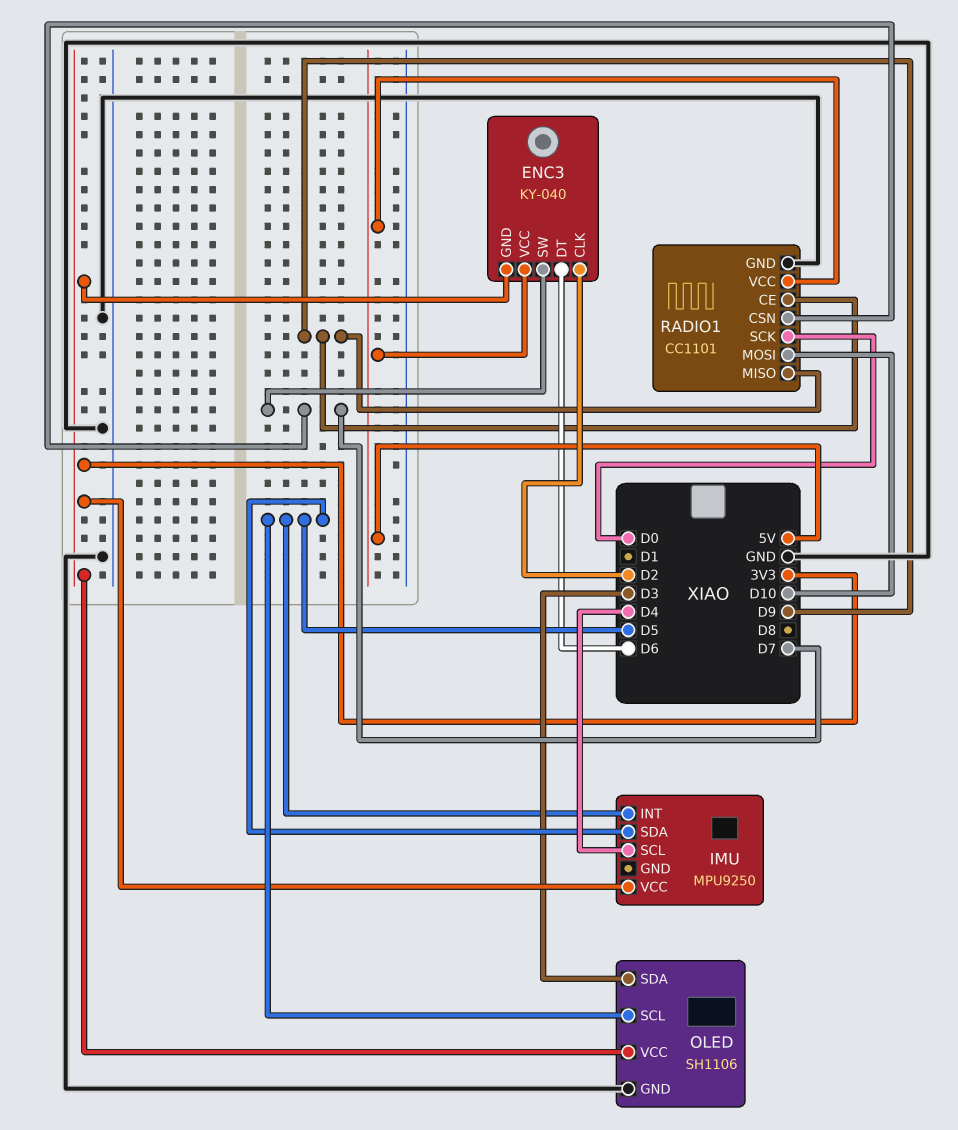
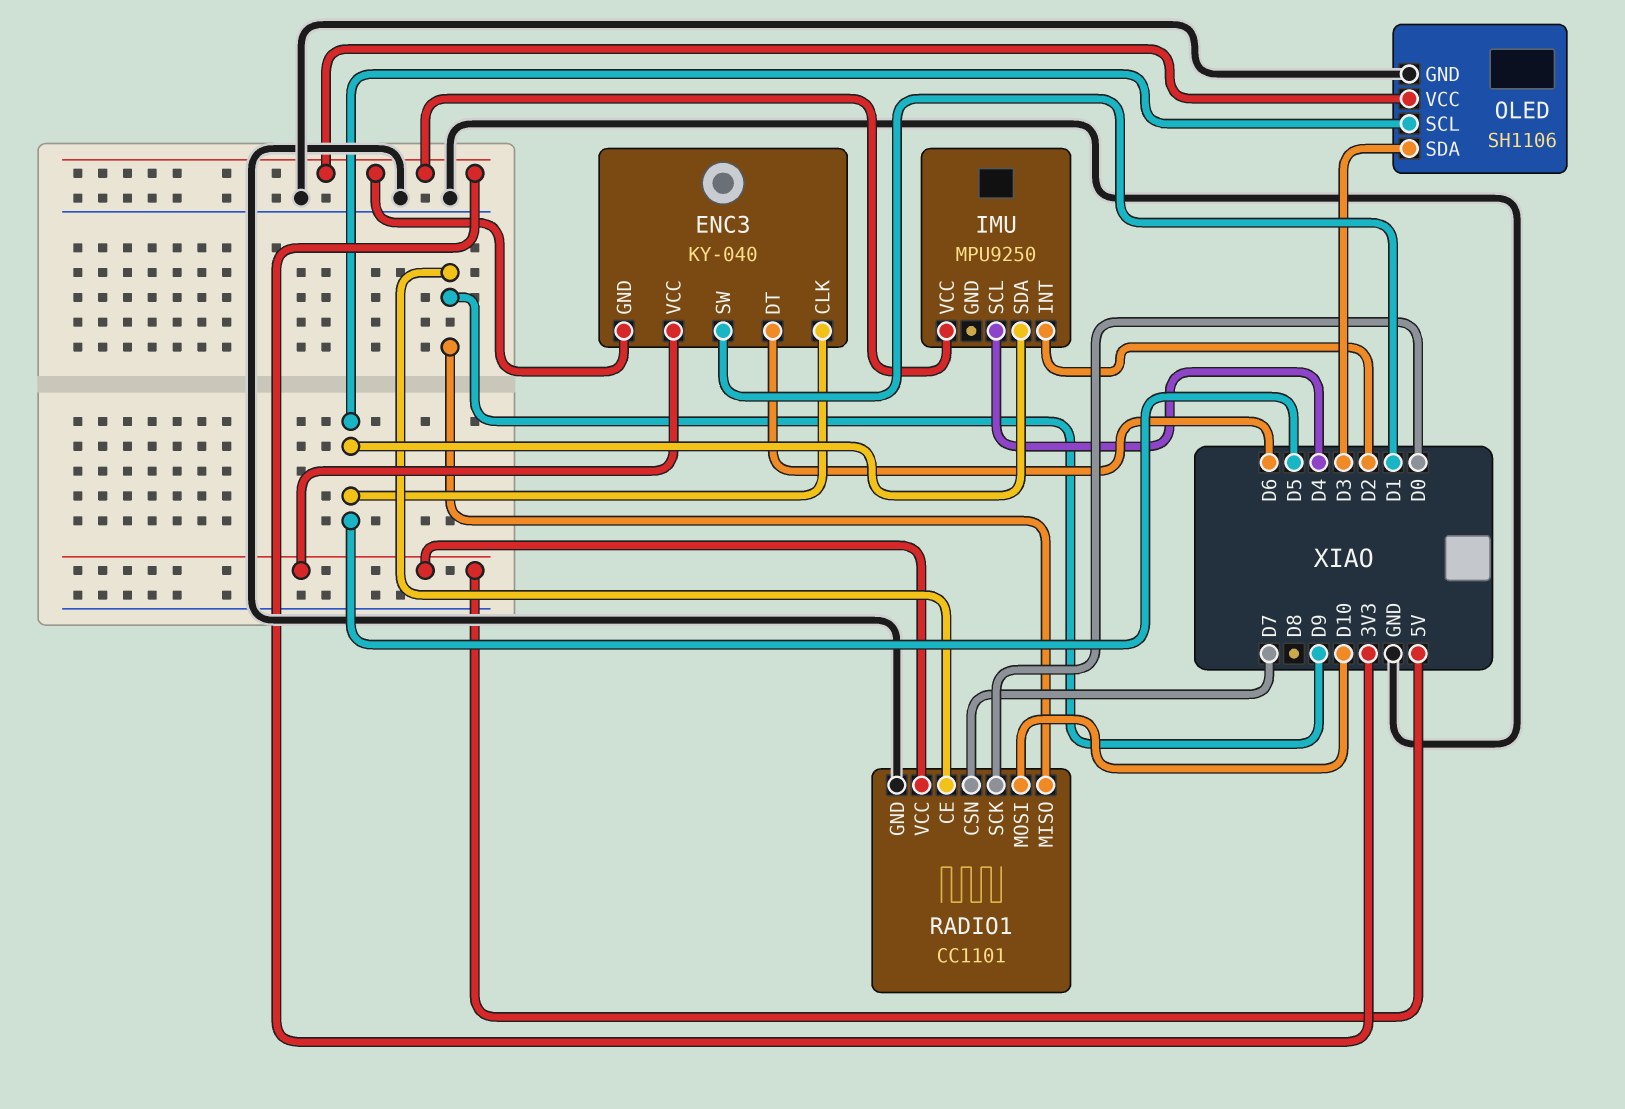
ENC3 pin CLK: D2 -> D5
ENC3 pin SW: D7 -> D1
IMU pin INT: D5 -> D2

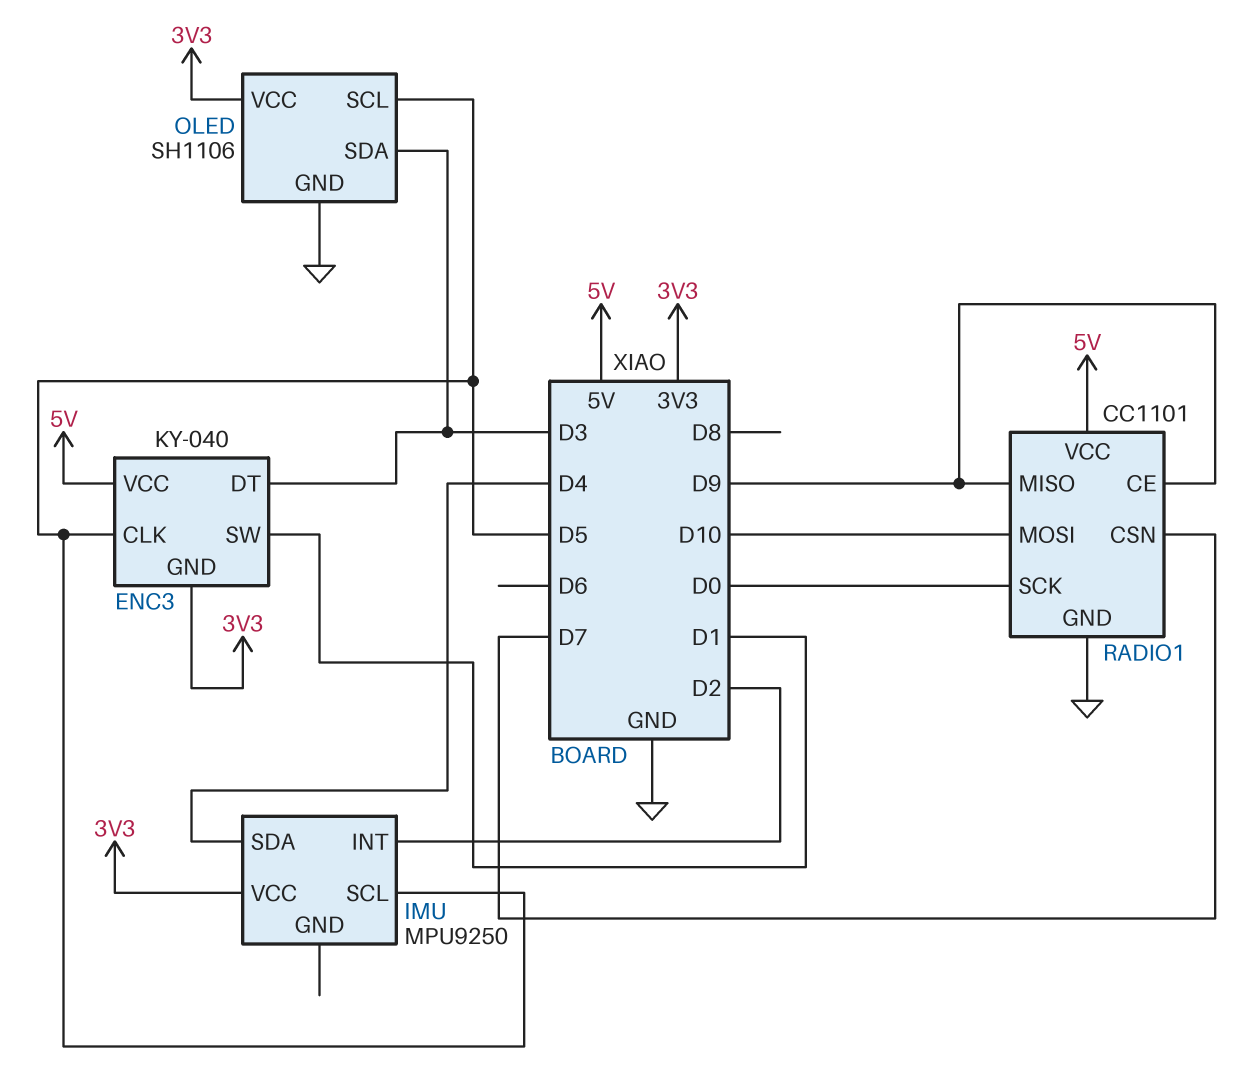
ENC3 pin DT: D6 -> D3
IMU pin SCL: D4 -> D5
IMU pin SDA: D5 -> D4

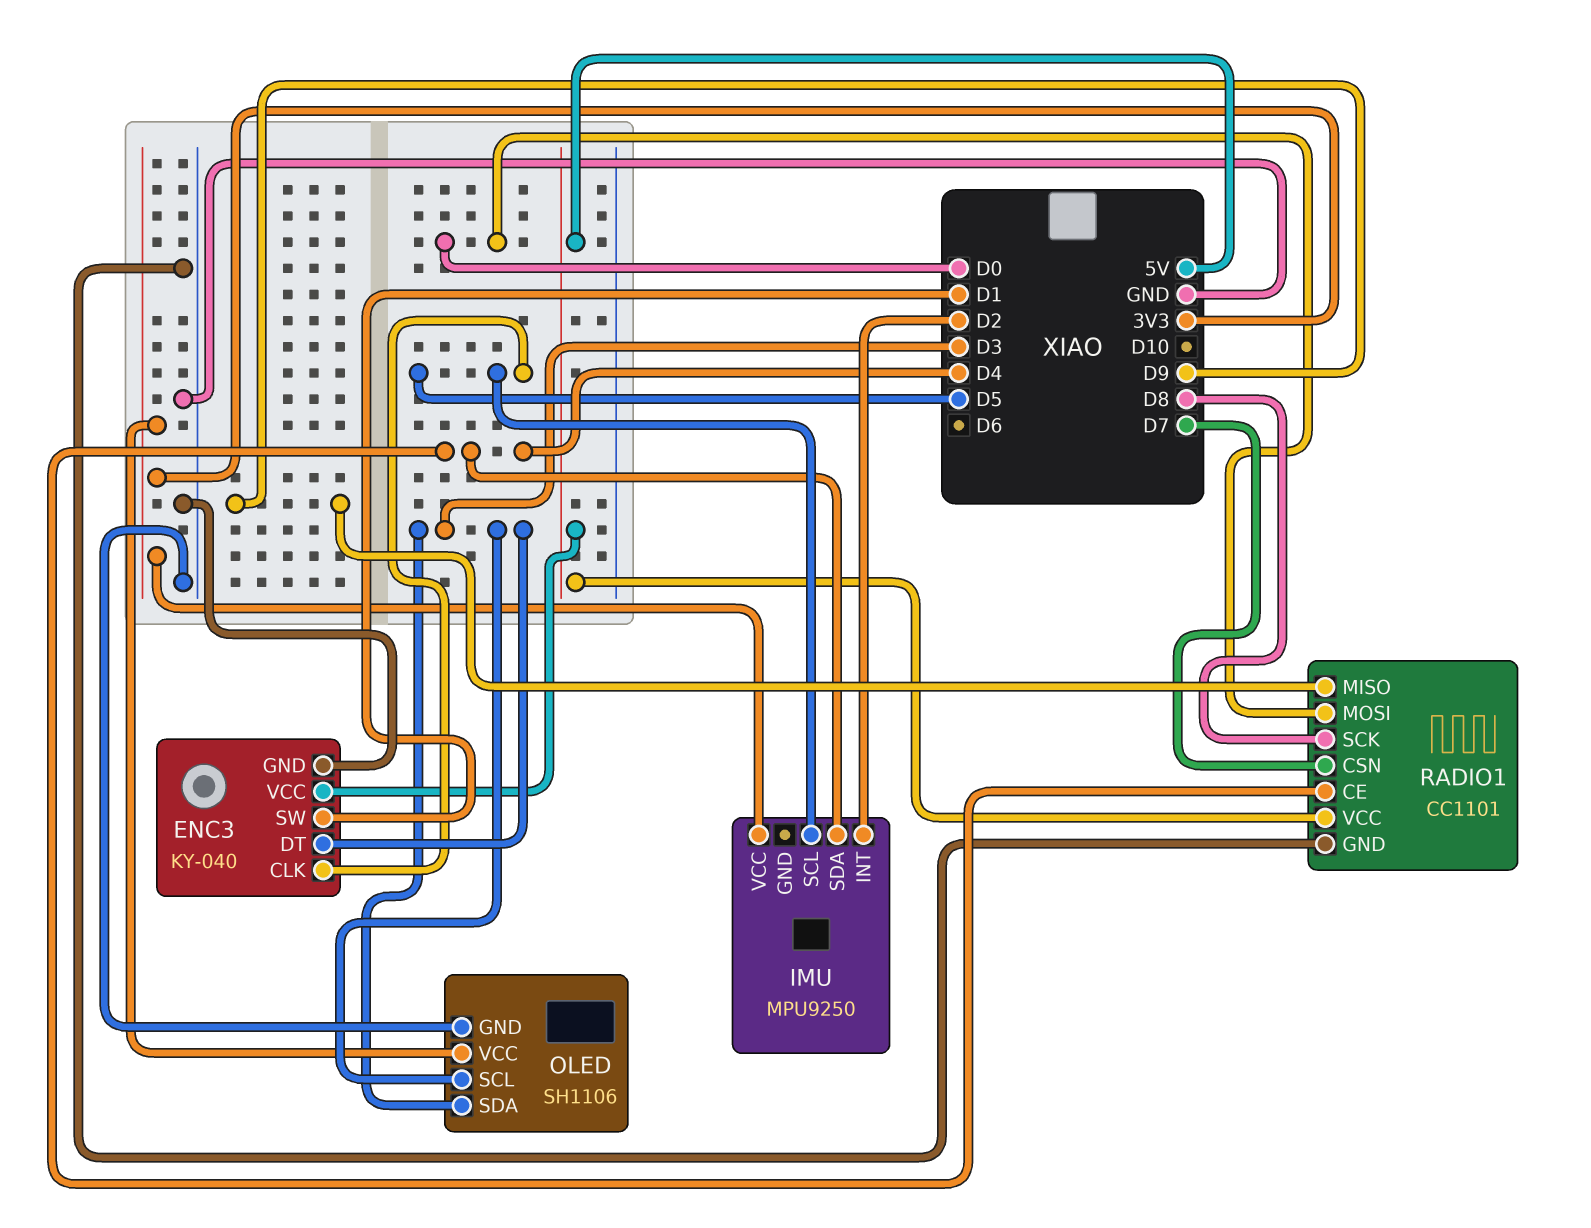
ENC3 pin GND: 3V3 -> GND
OLED pin SCL: D5 -> D3
RADIO1 pin CE: D9 -> D4
RADIO1 pin MOSI: D10 -> D0
RADIO1 pin SCK: D0 -> D8

